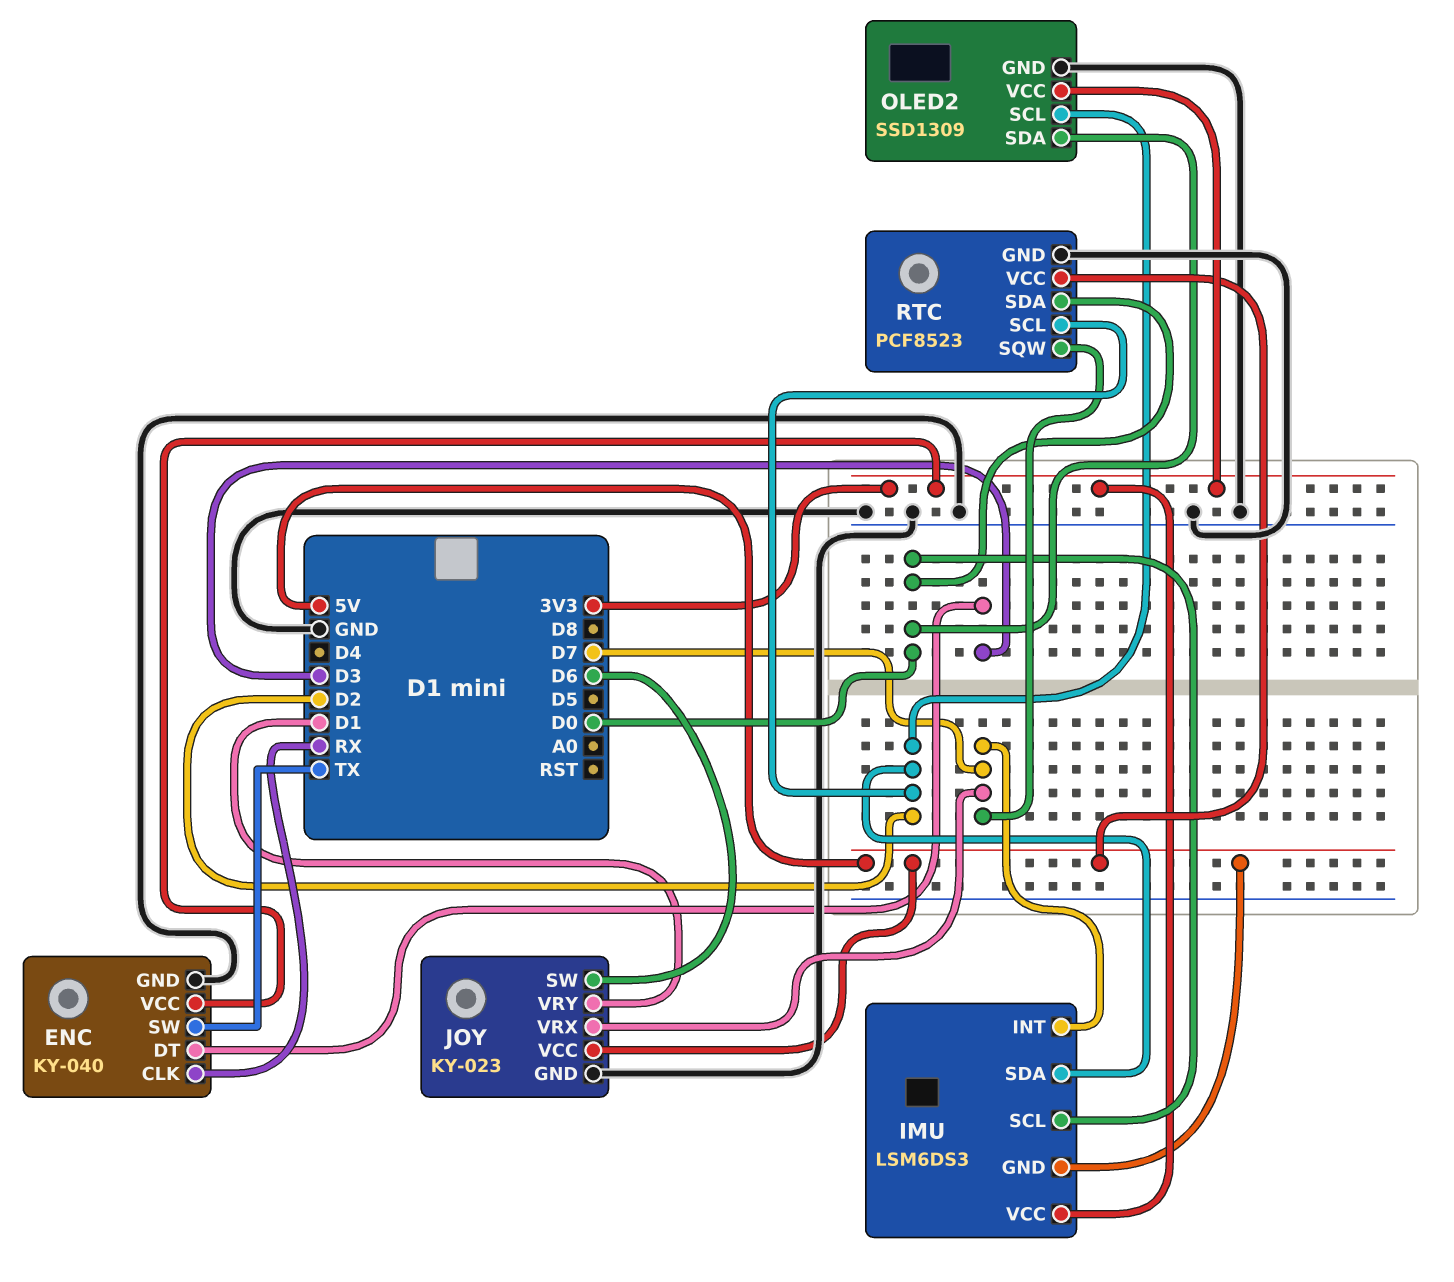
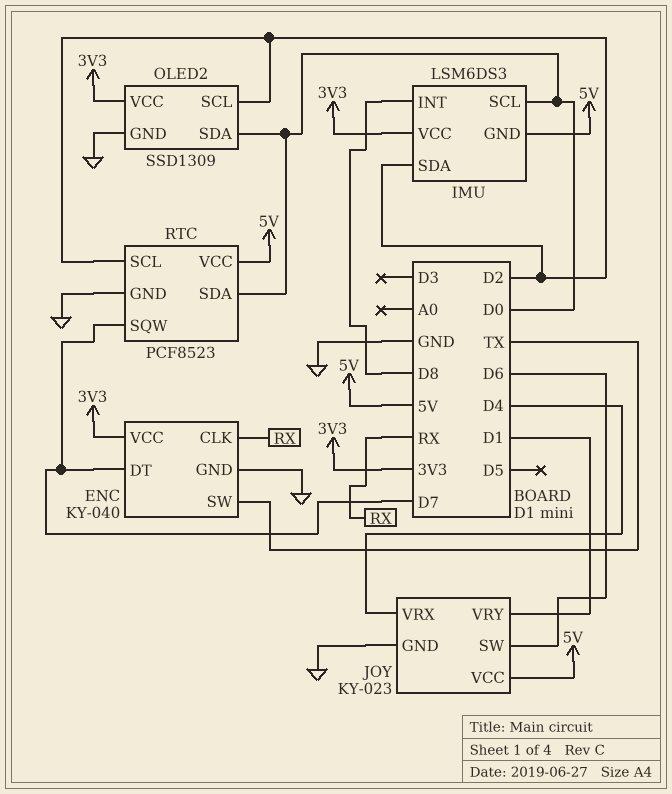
ENC pin DT: D3 -> D7
IMU pin INT: D7 -> D8
JOY pin VRX: D7 -> D4

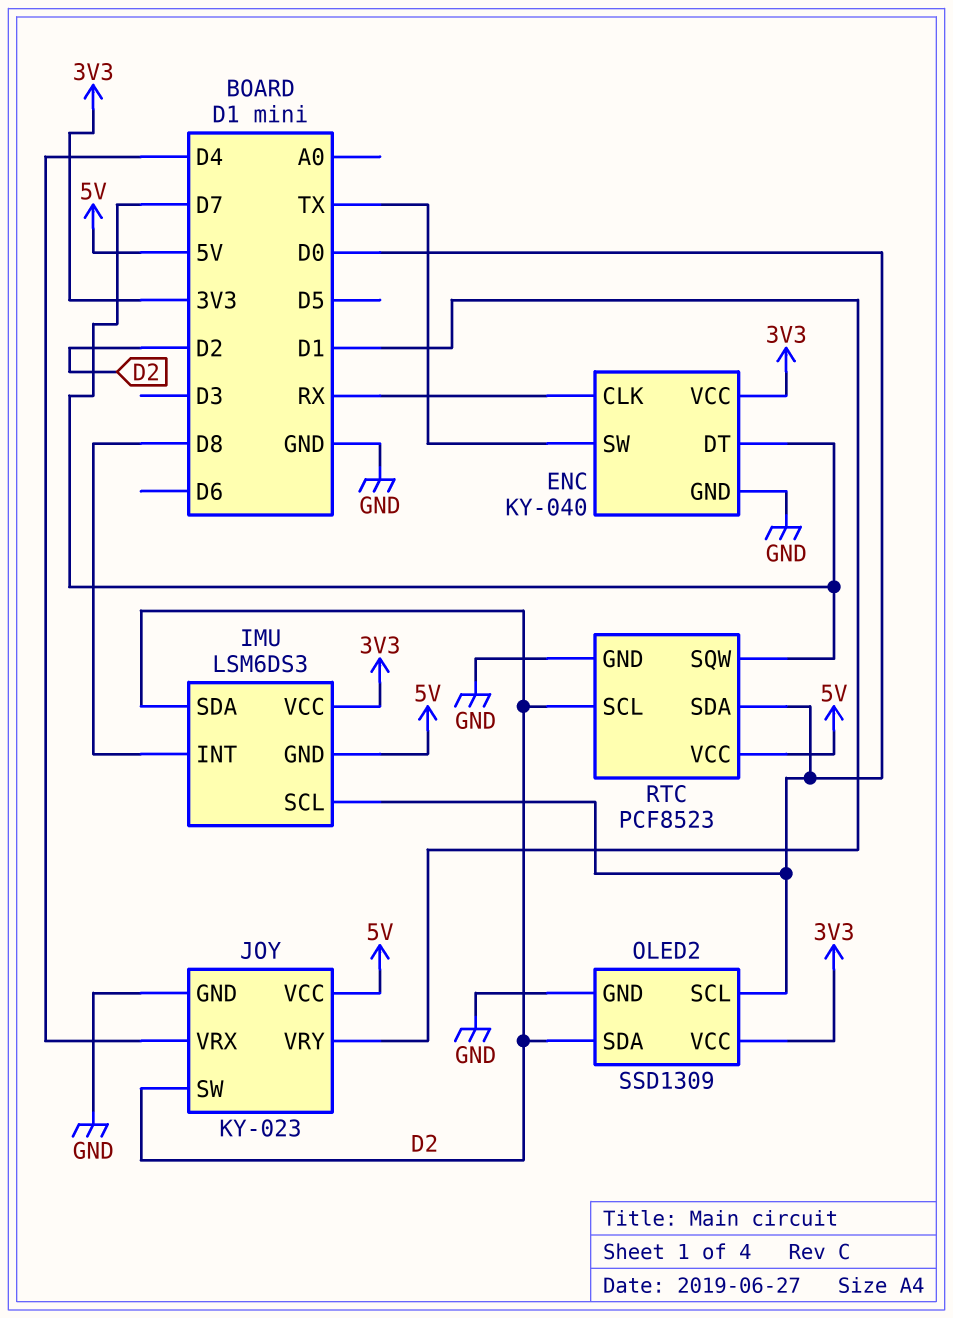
JOY pin SW: D6 -> D2
OLED2 pin SCL: D2 -> D0
OLED2 pin SDA: D0 -> D2

